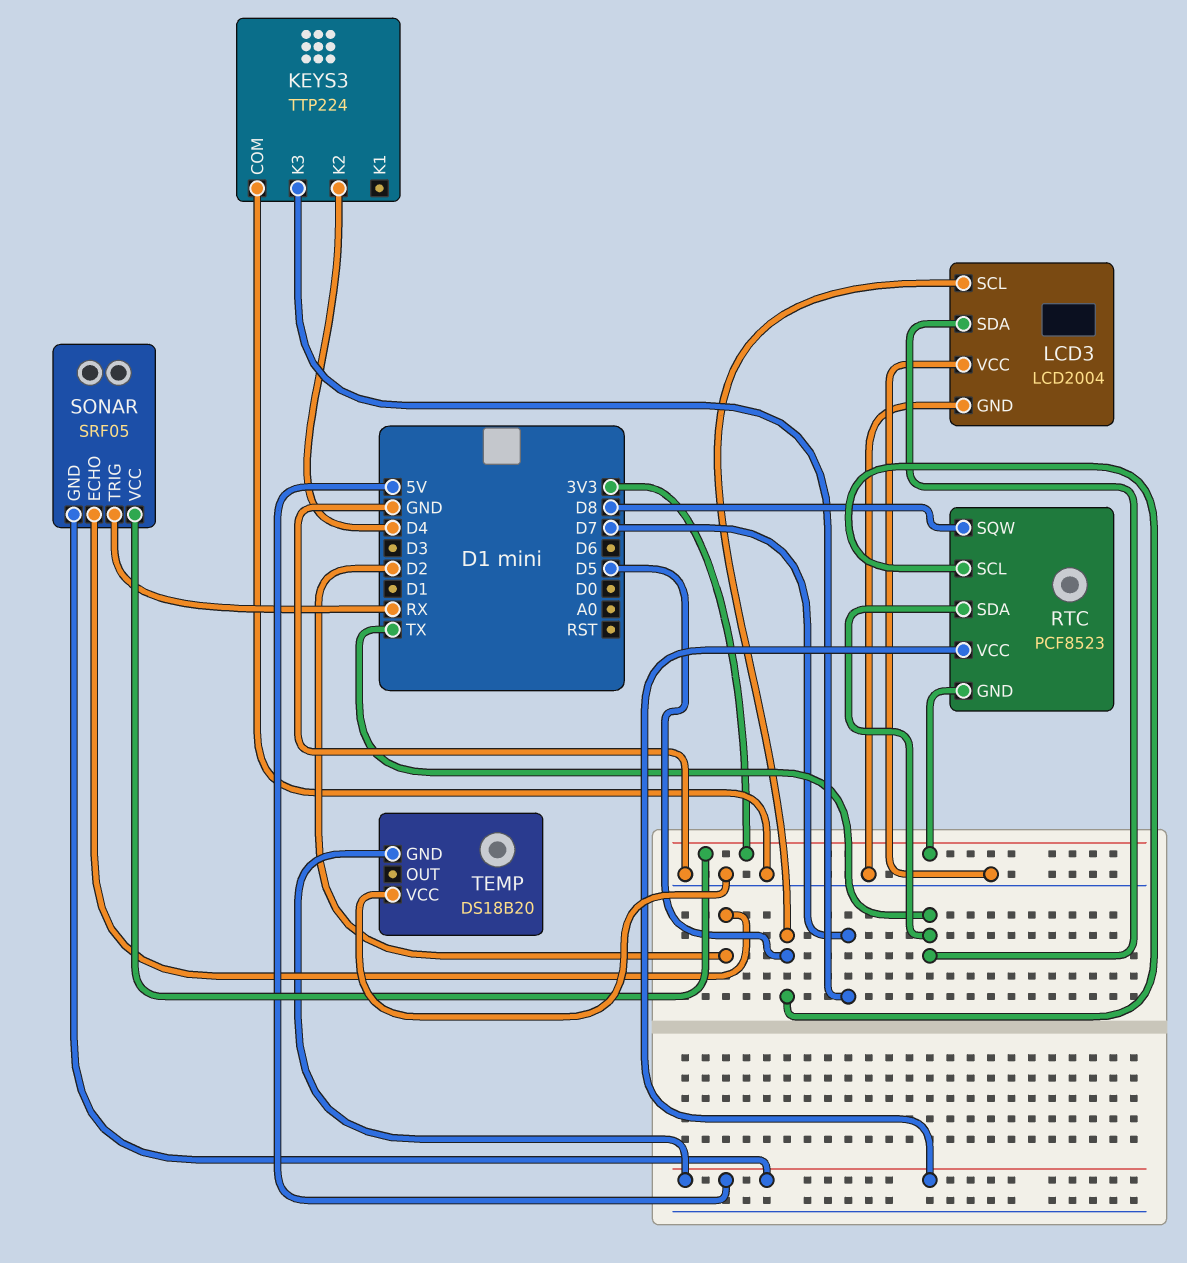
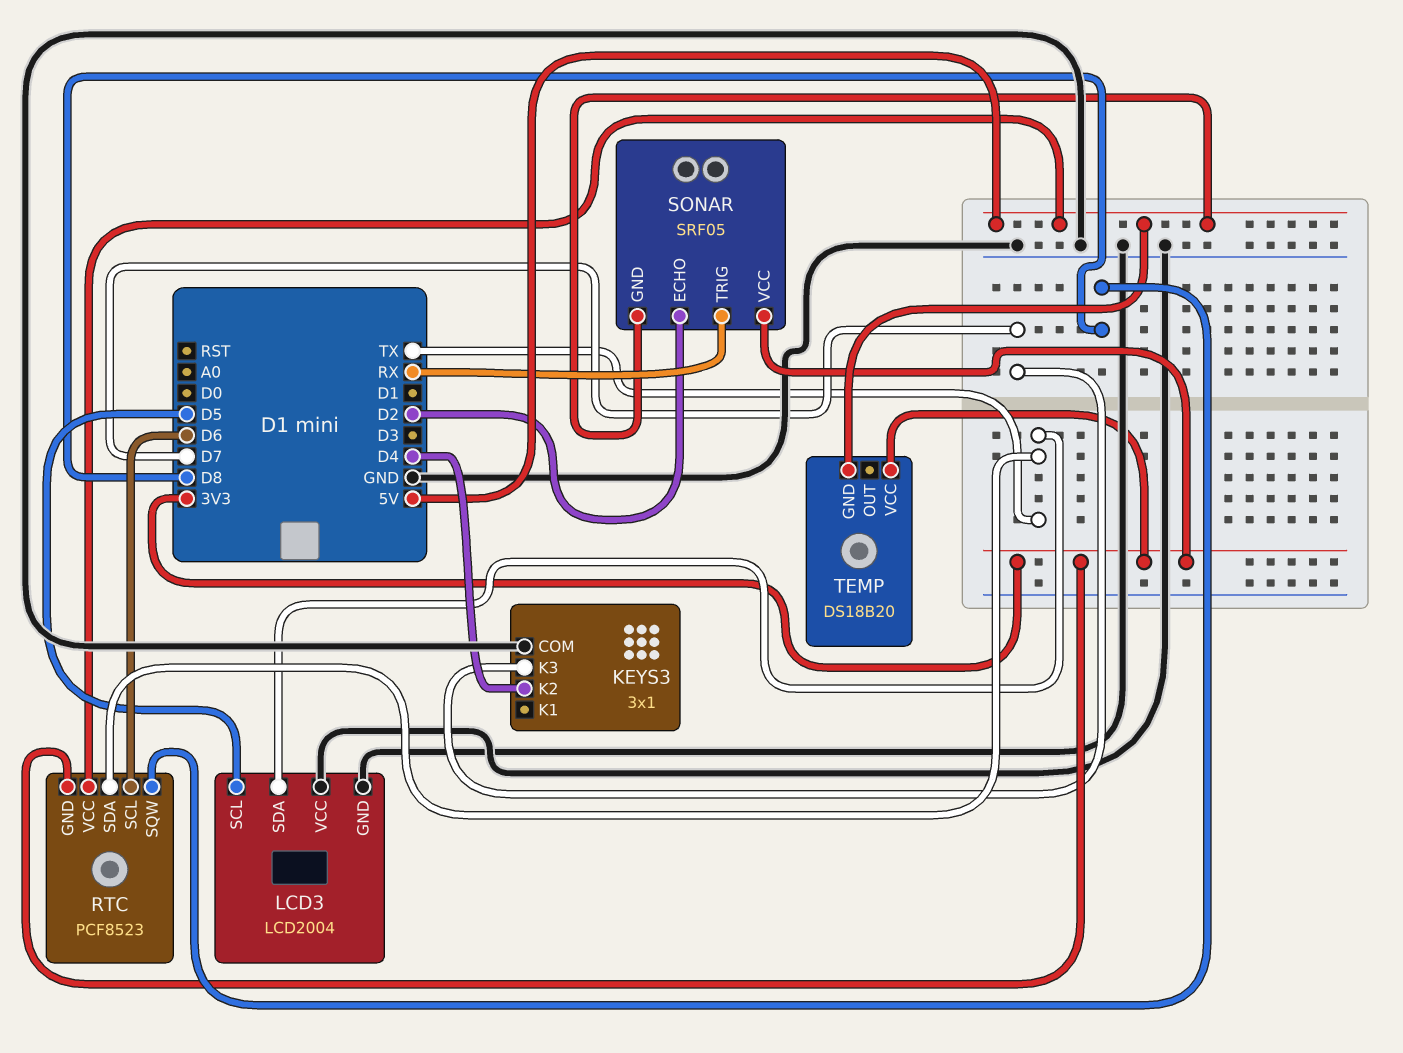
KEYS3: TTP224 -> 3x1
RTC pin SCL: D5 -> D6
TEMP pin VCC: GND -> 3V3

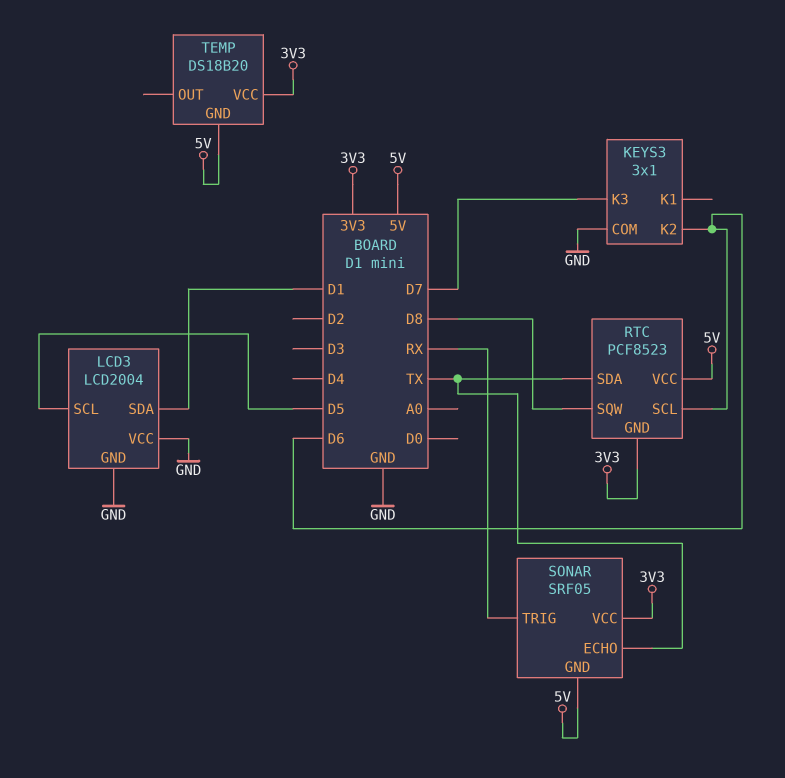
KEYS3 pin K2: D4 -> D6
LCD3 pin SDA: TX -> D1
SONAR pin ECHO: D2 -> TX

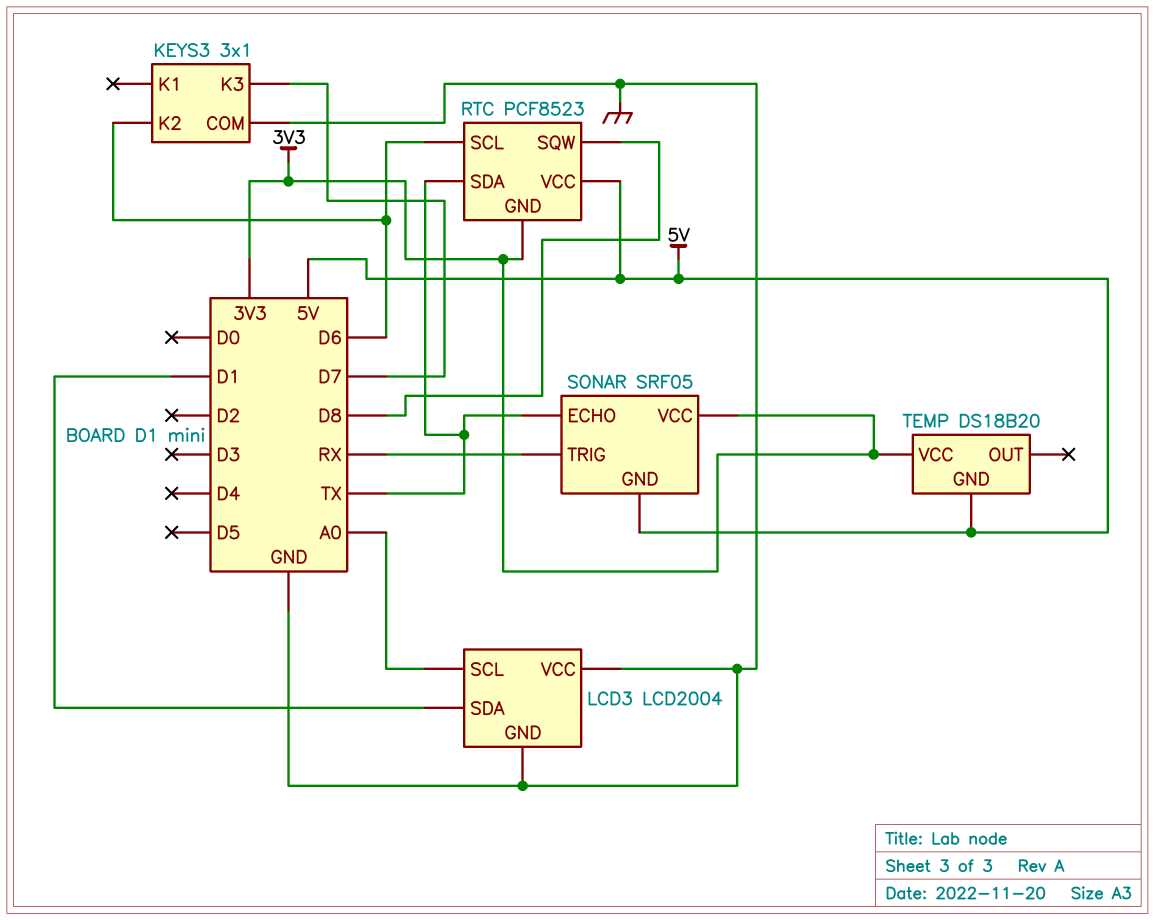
LCD3 pin SCL: D5 -> A0

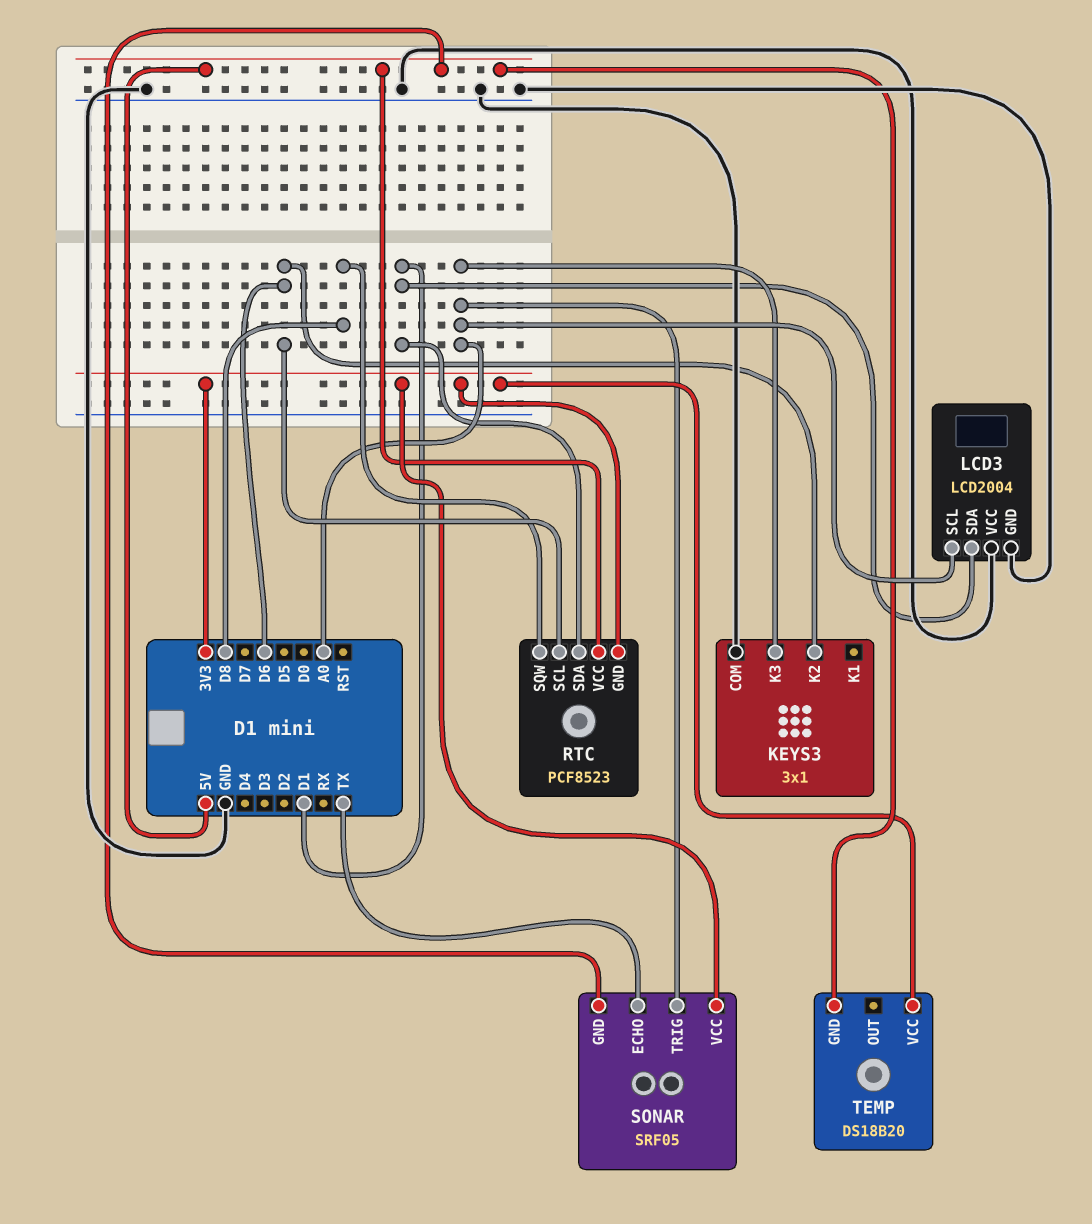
KEYS3 pin K3: D7 -> A0
RTC pin SDA: TX -> D1
SONAR pin TRIG: RX -> A0

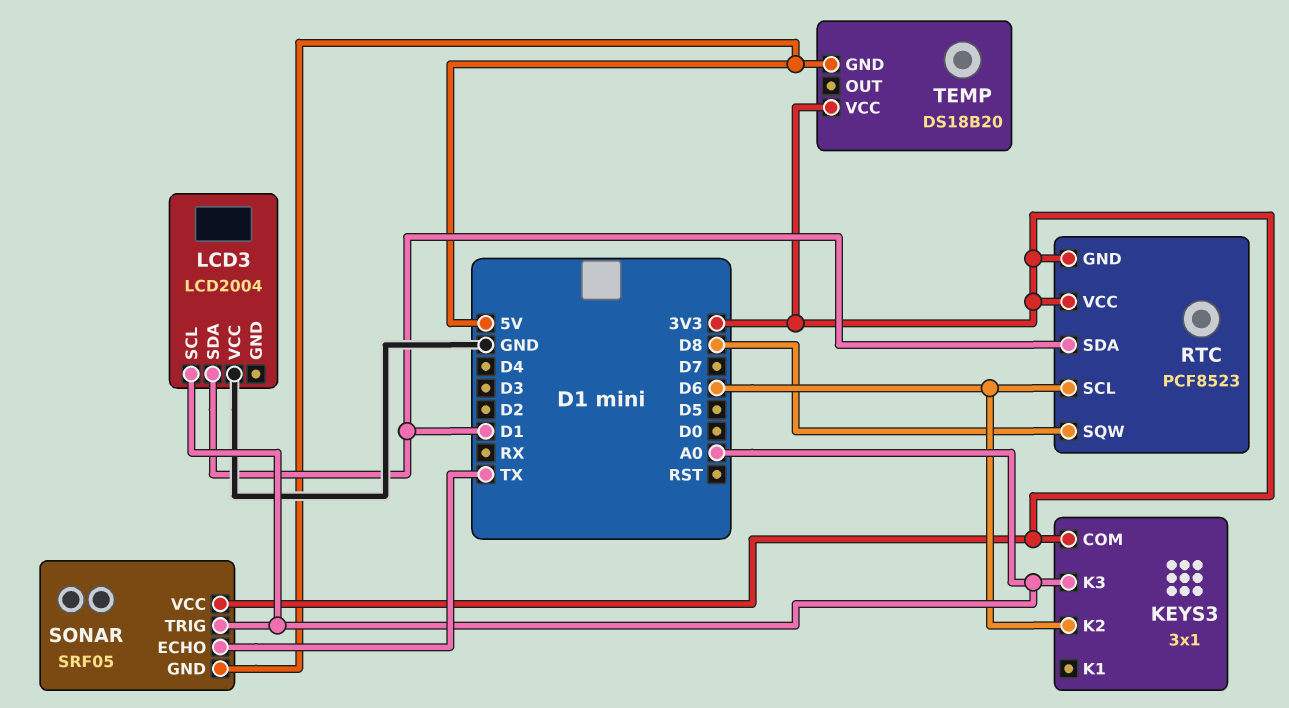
KEYS3 pin COM: GND -> 3V3
LCD3 pin GND: GND -> none
RTC pin VCC: 5V -> 3V3

